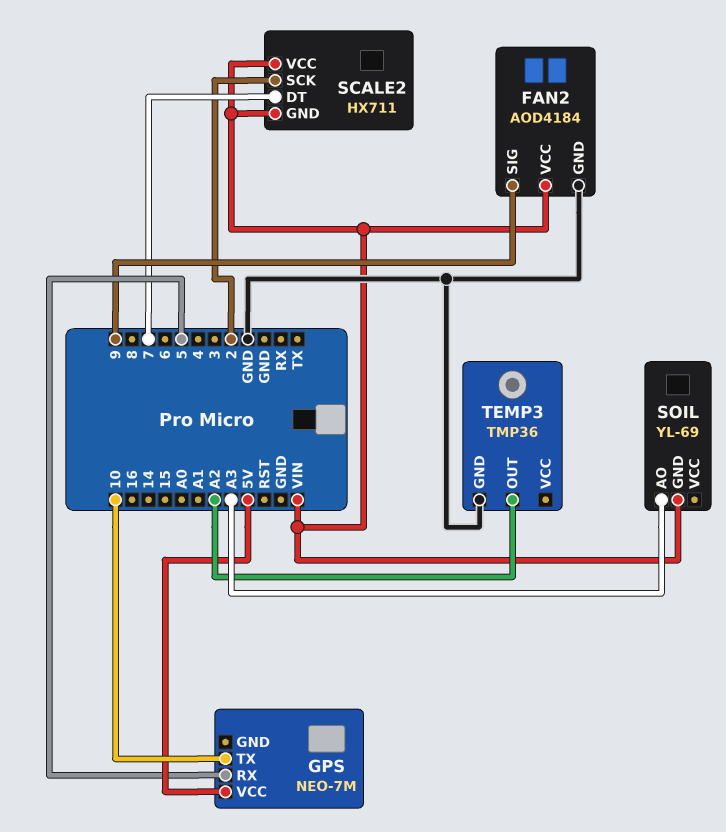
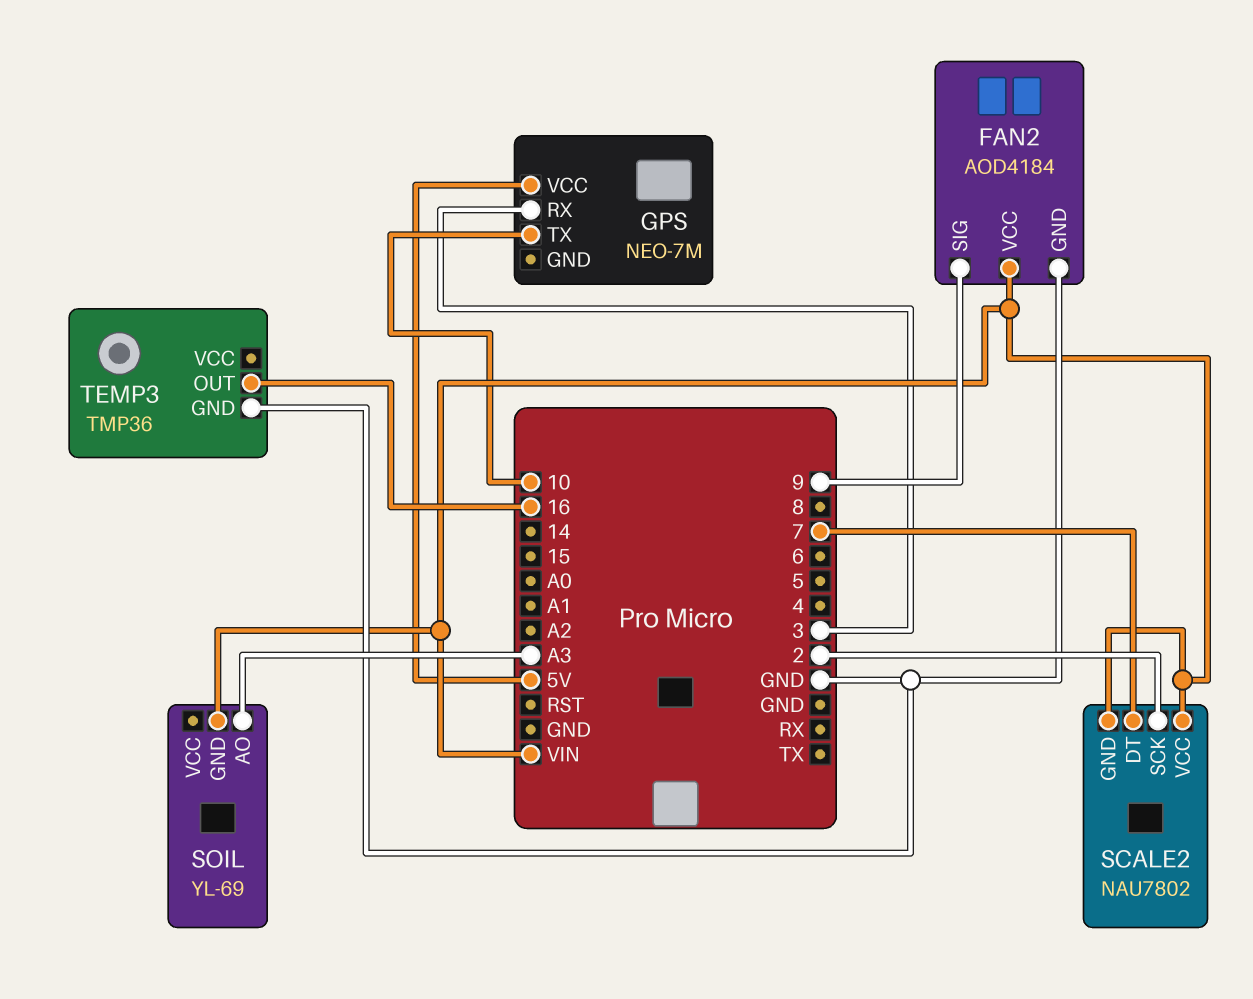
GPS pin RX: 5 -> 3
SCALE2: HX711 -> NAU7802
TEMP3 pin OUT: A2 -> 16

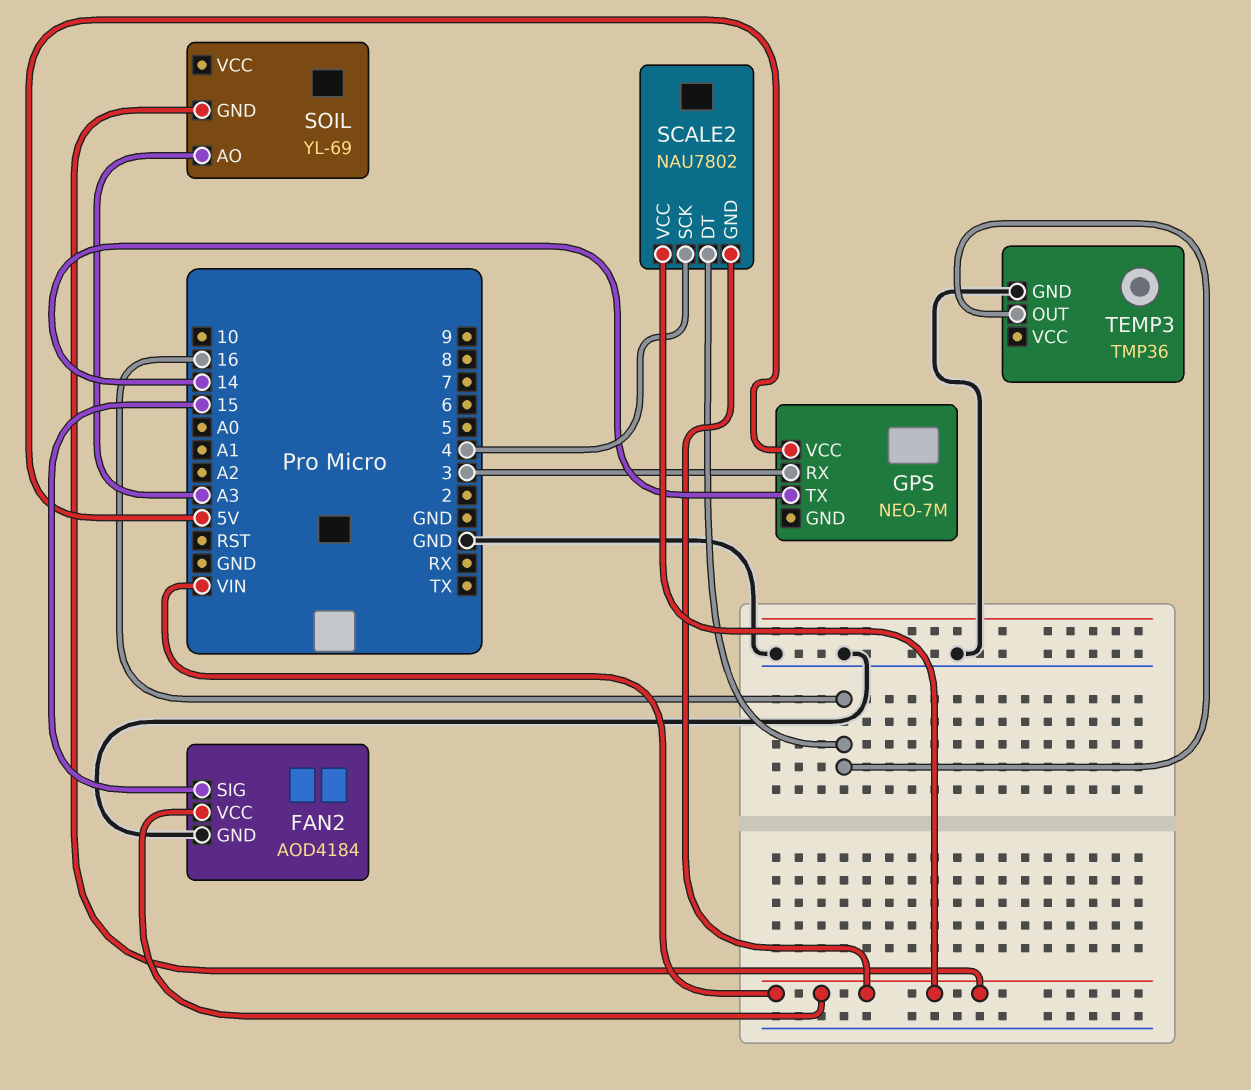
FAN2 pin SIG: 9 -> 15
GPS pin TX: 10 -> 14
SCALE2 pin DT: 7 -> 16
SCALE2 pin SCK: 2 -> 4

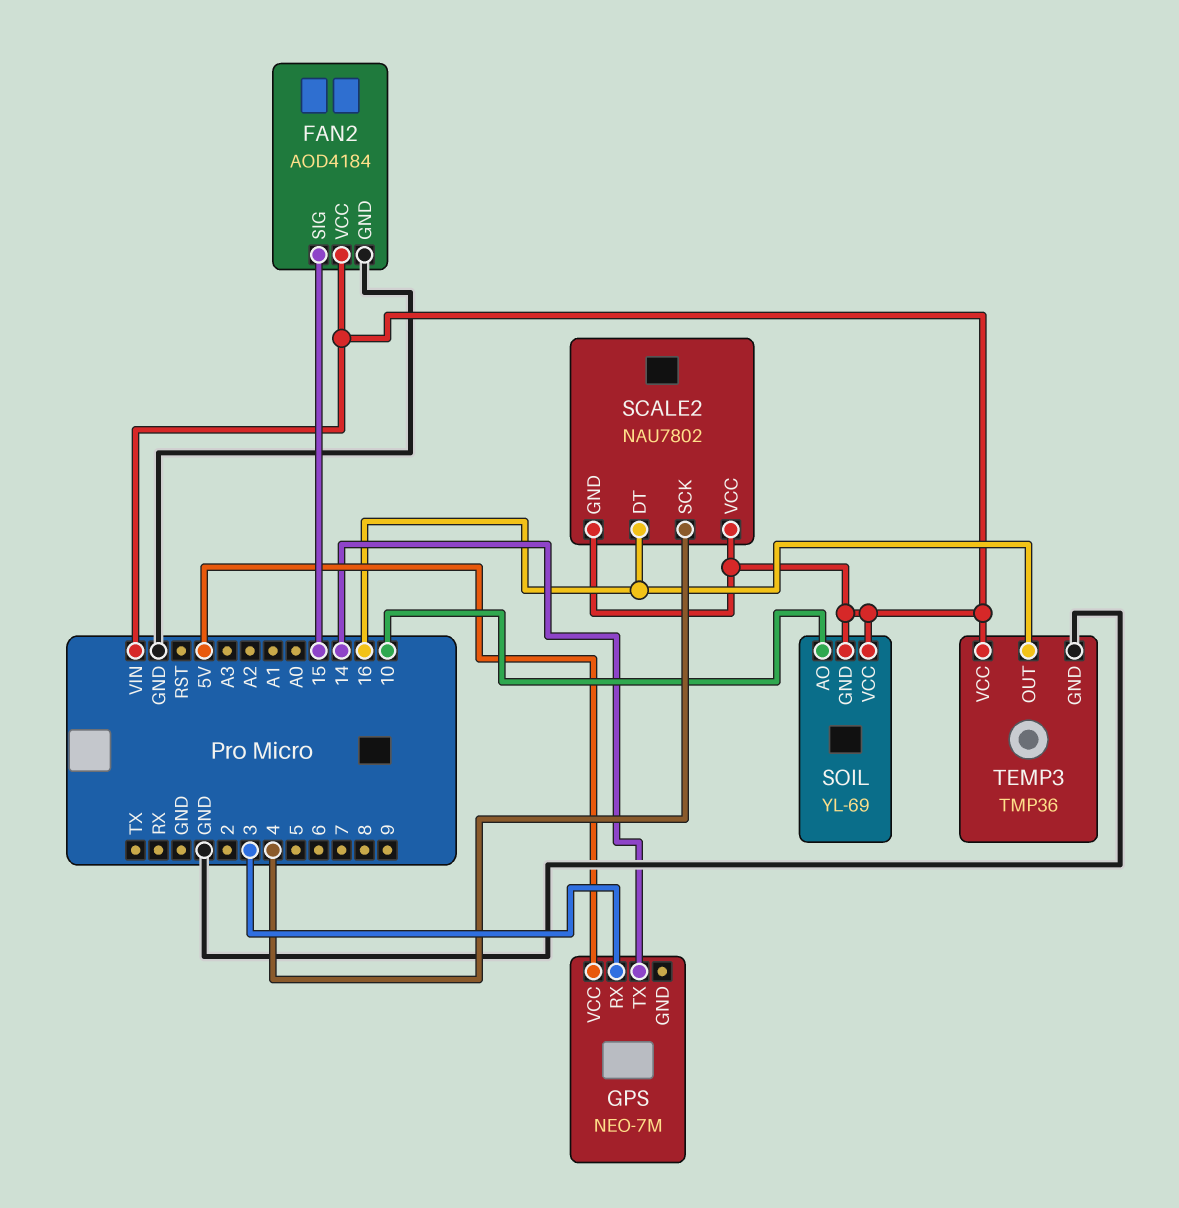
SOIL pin AO: A3 -> 10
SOIL pin VCC: none -> VIN
TEMP3 pin VCC: none -> VIN

